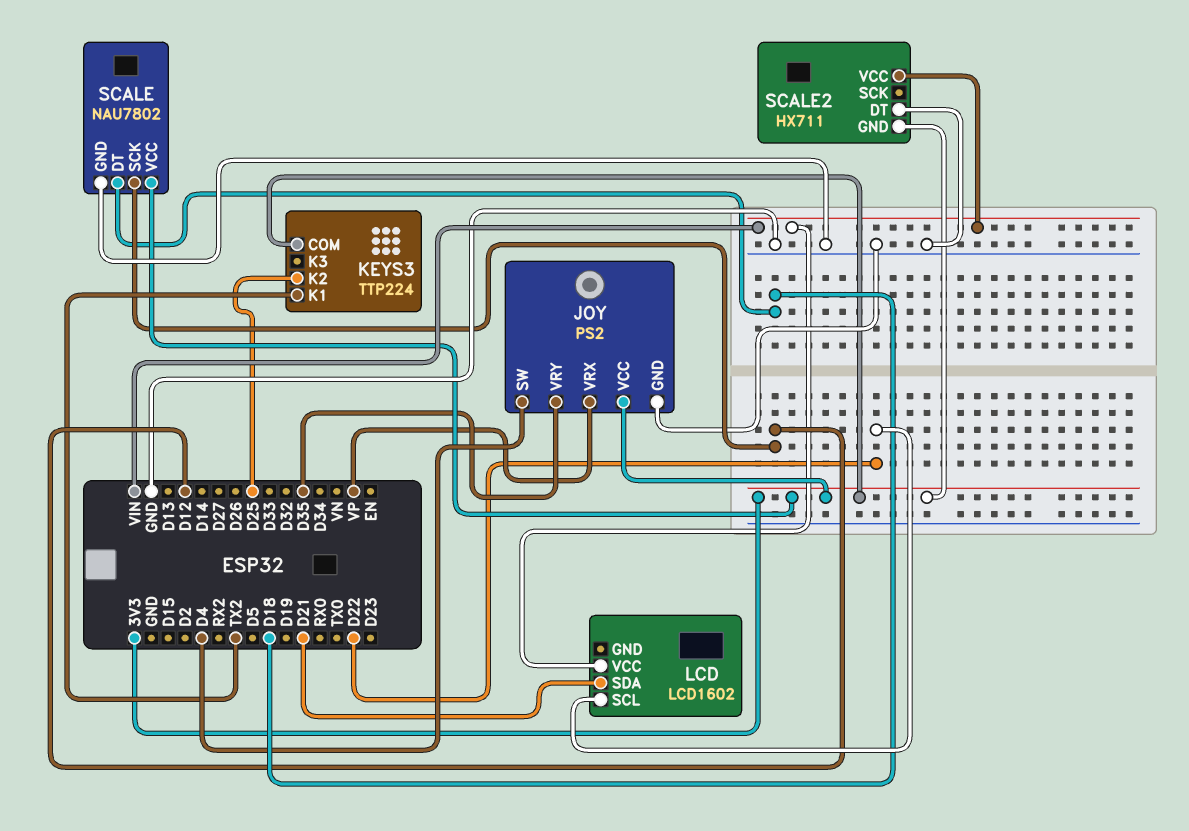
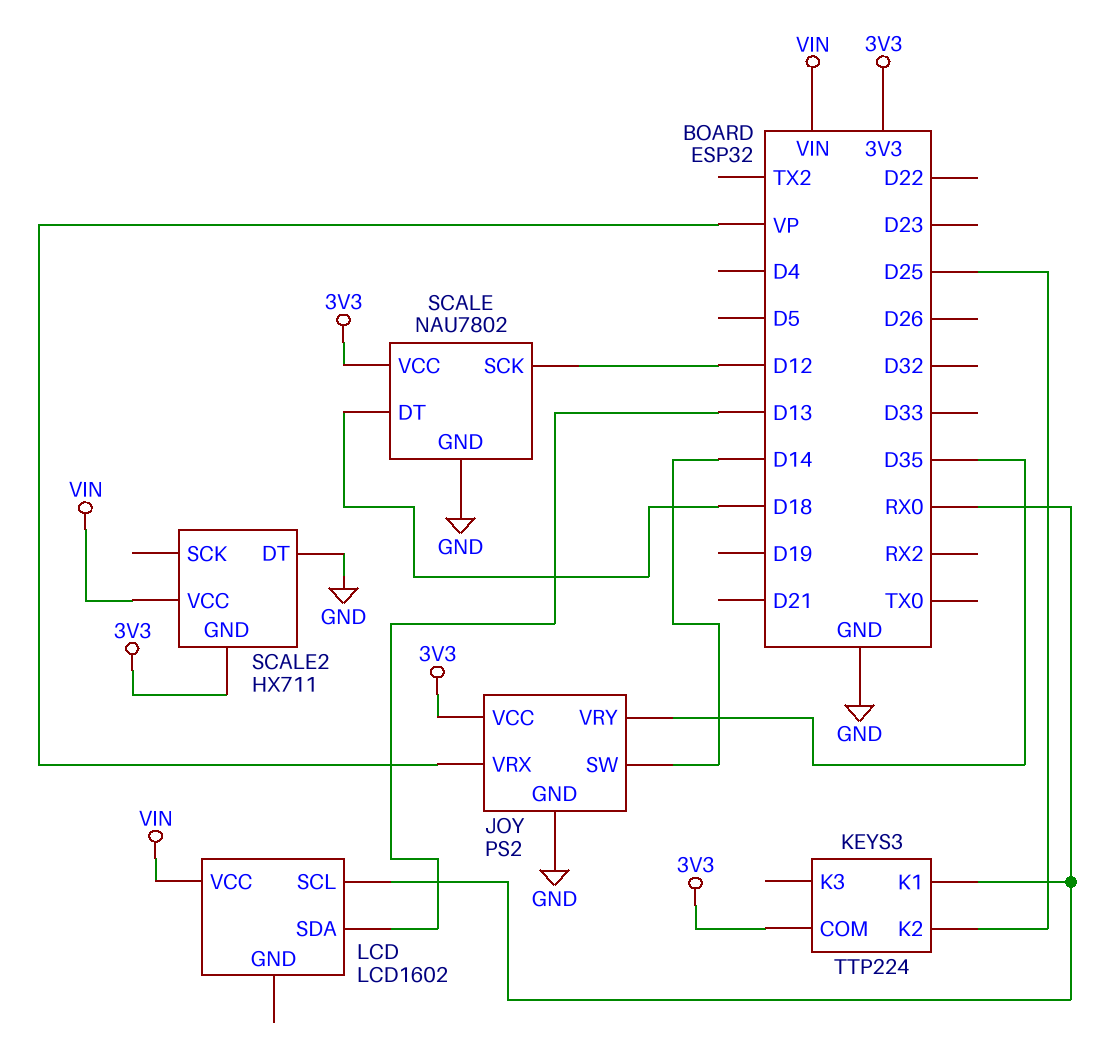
JOY pin SW: D4 -> D14
KEYS3 pin K1: TX2 -> RX0
LCD pin SCL: D22 -> RX0
LCD pin SDA: D21 -> D13

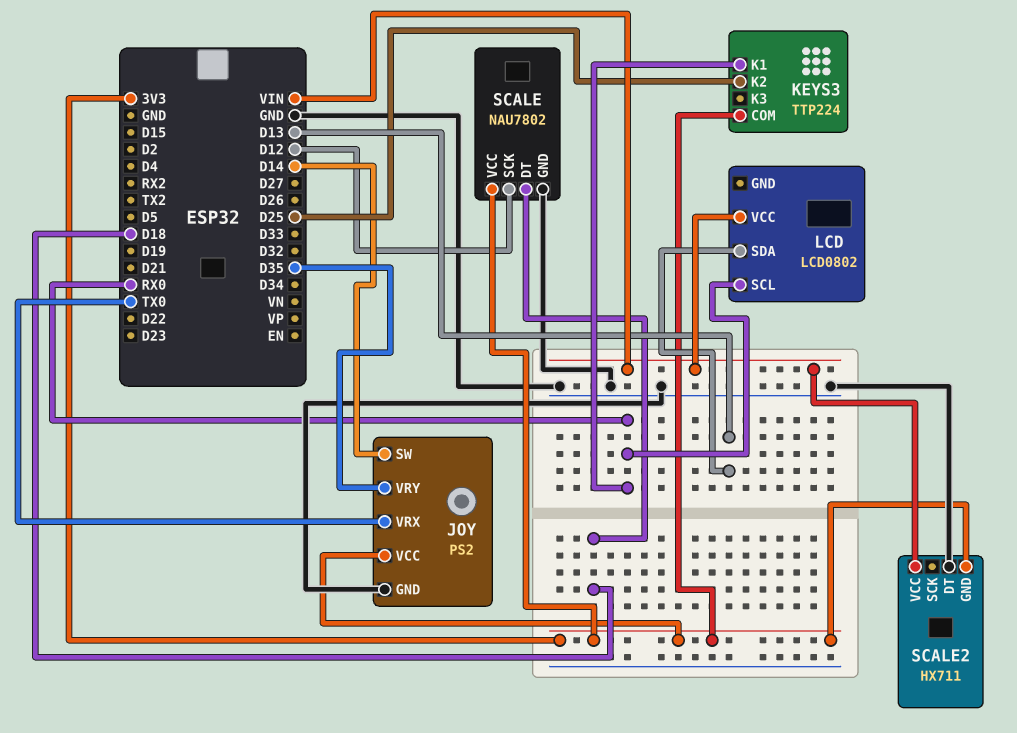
JOY pin VRX: VP -> TX0
LCD: LCD1602 -> LCD0802

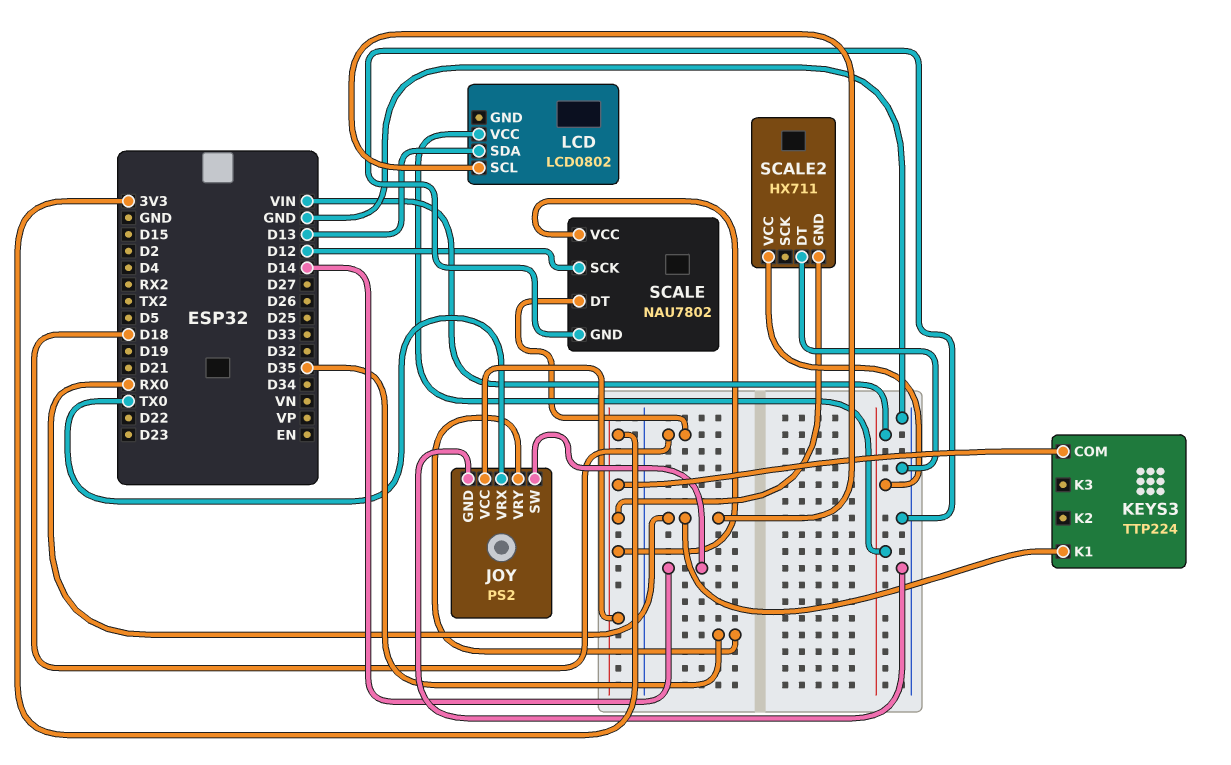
KEYS3 pin K2: D25 -> none

